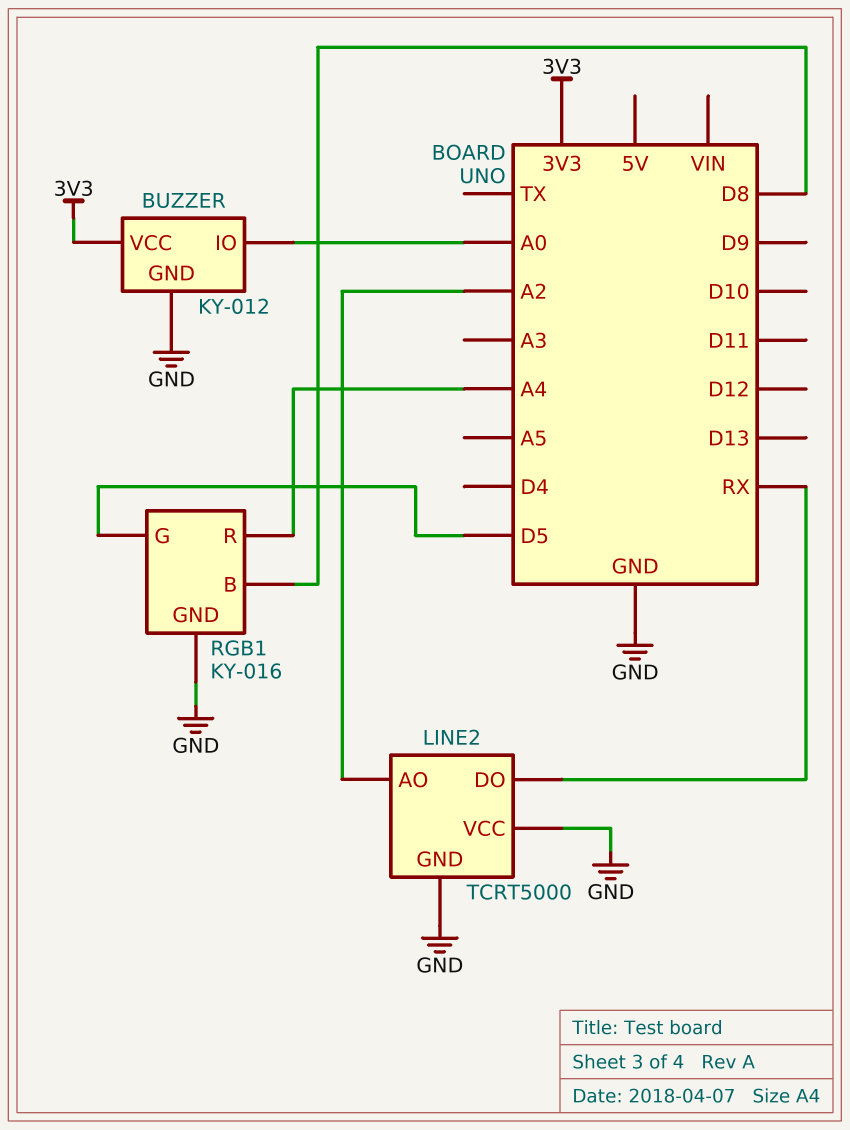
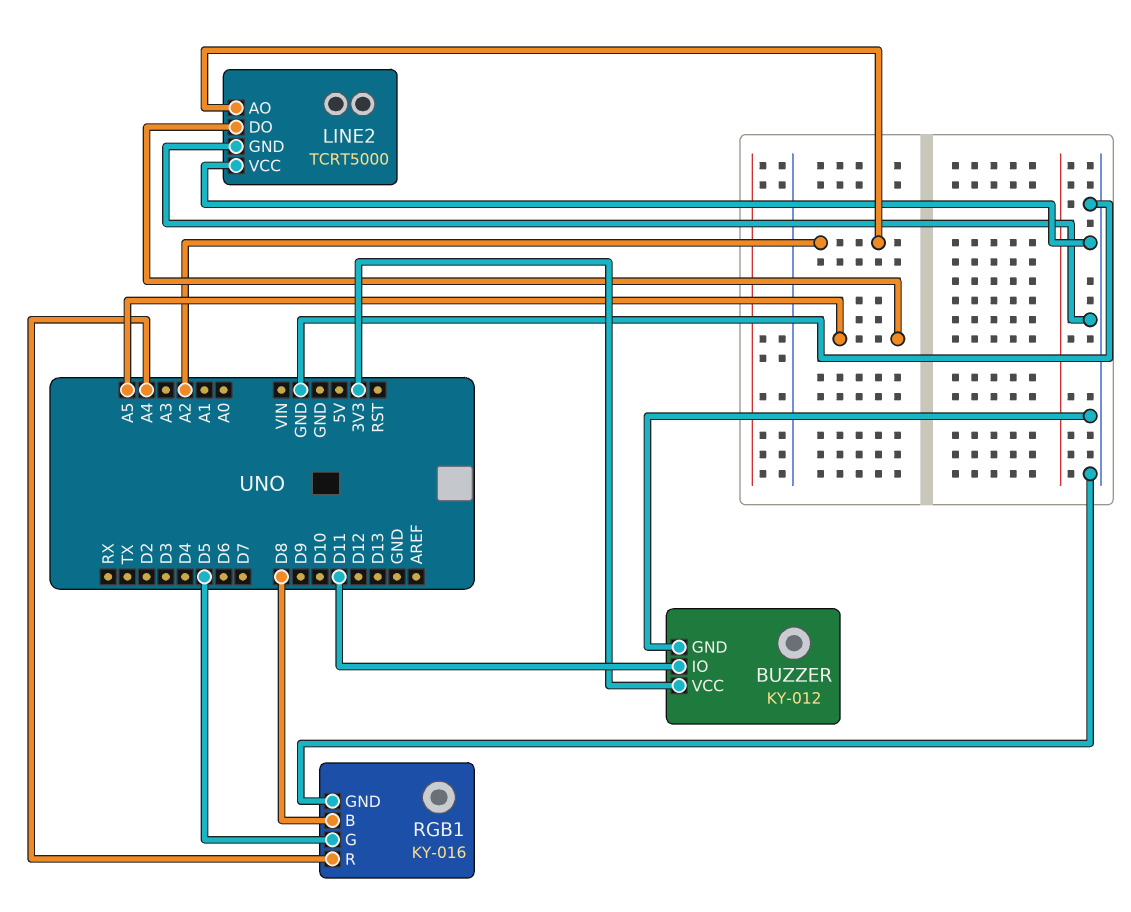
BUZZER pin IO: A0 -> D11
LINE2 pin DO: RX -> A5

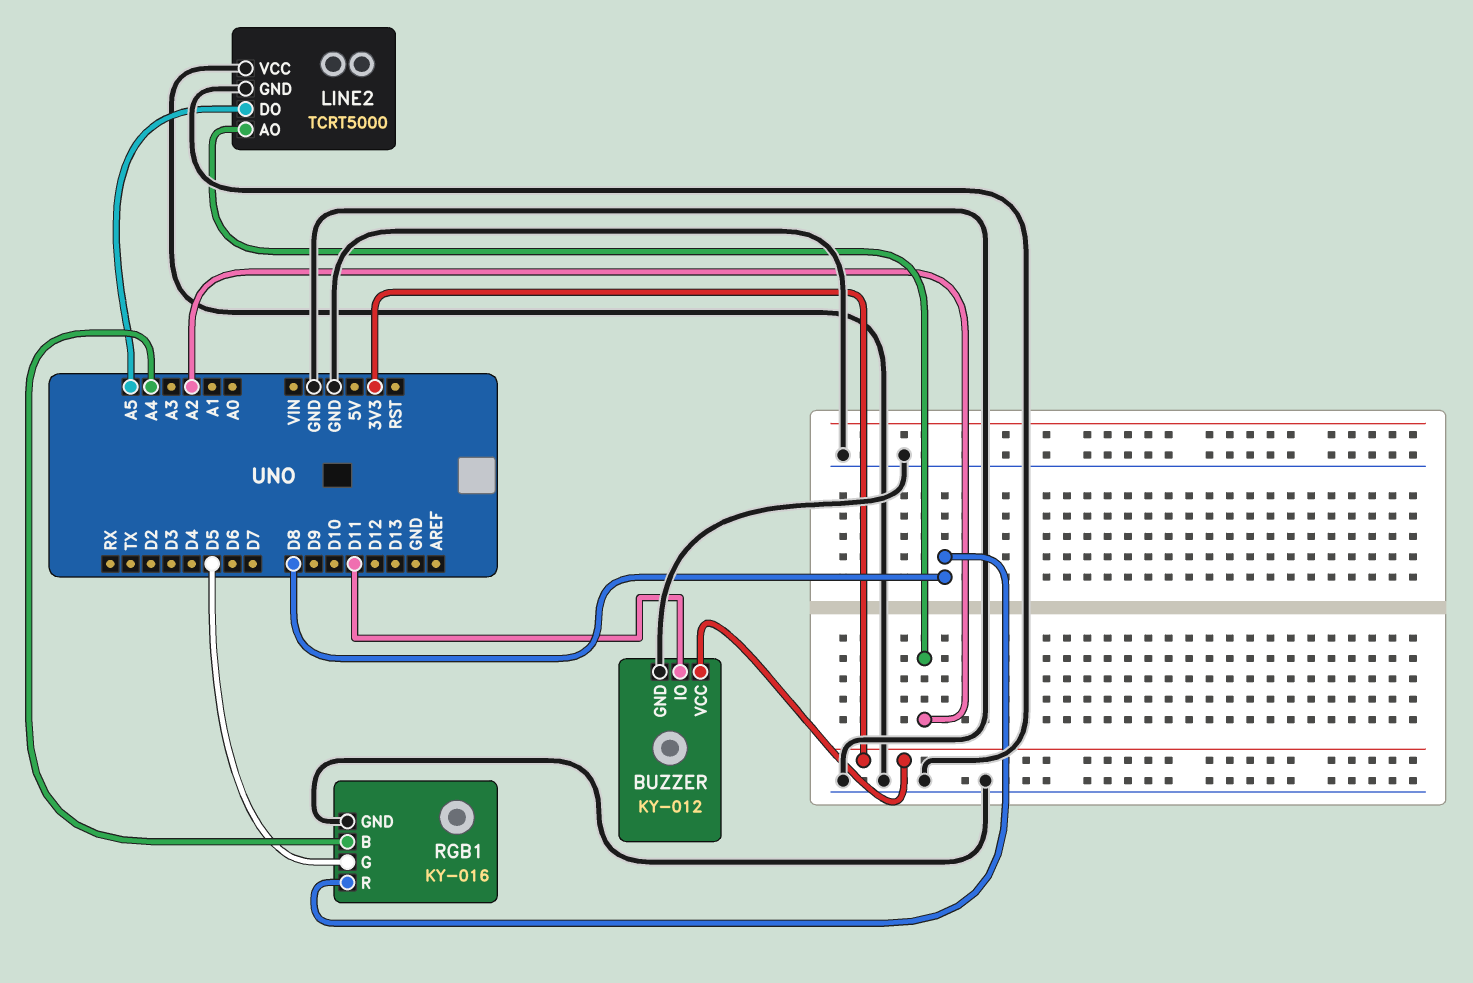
RGB1 pin B: D8 -> A4
RGB1 pin R: A4 -> D8

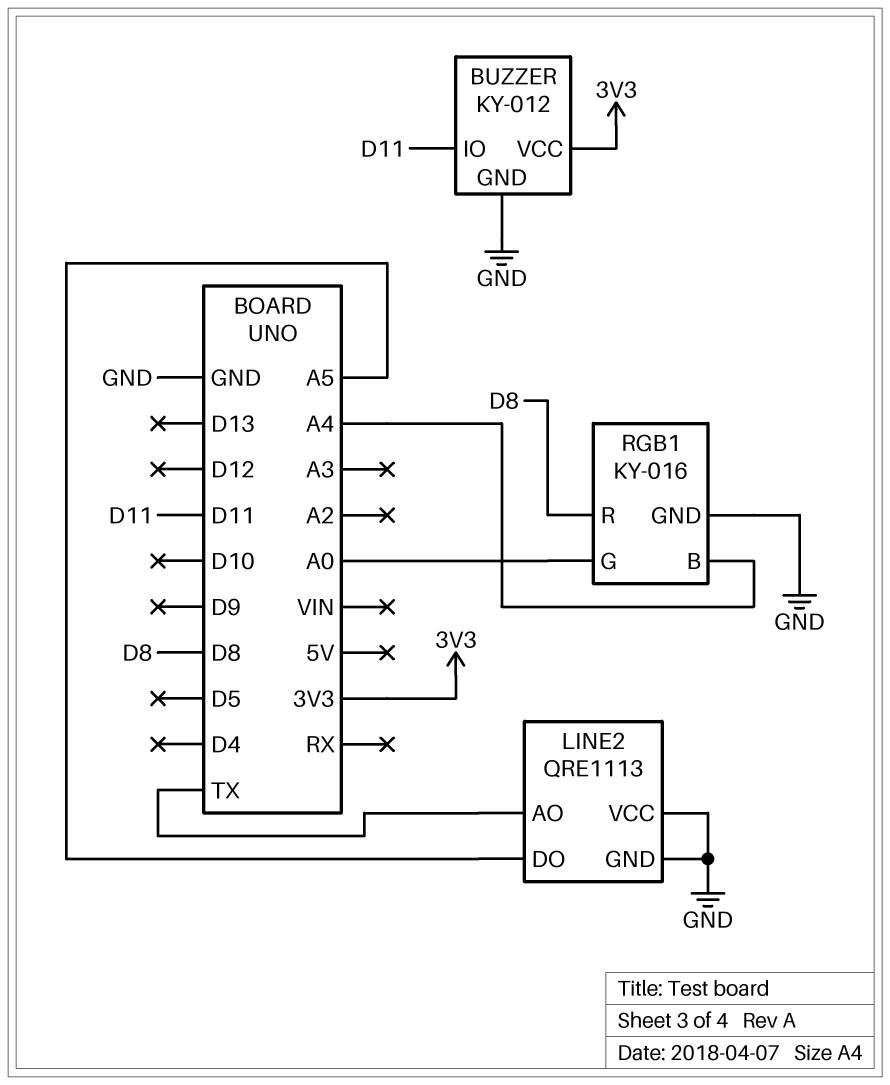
LINE2: TCRT5000 -> QRE1113
LINE2 pin AO: A2 -> TX
RGB1 pin G: D5 -> A0

